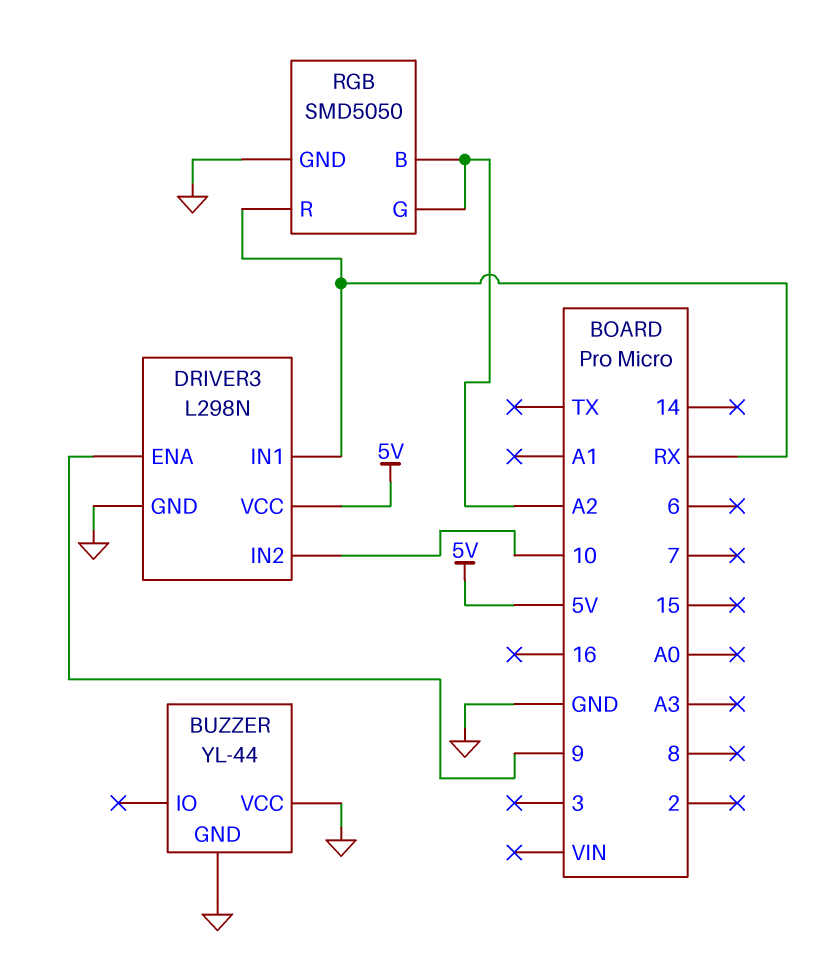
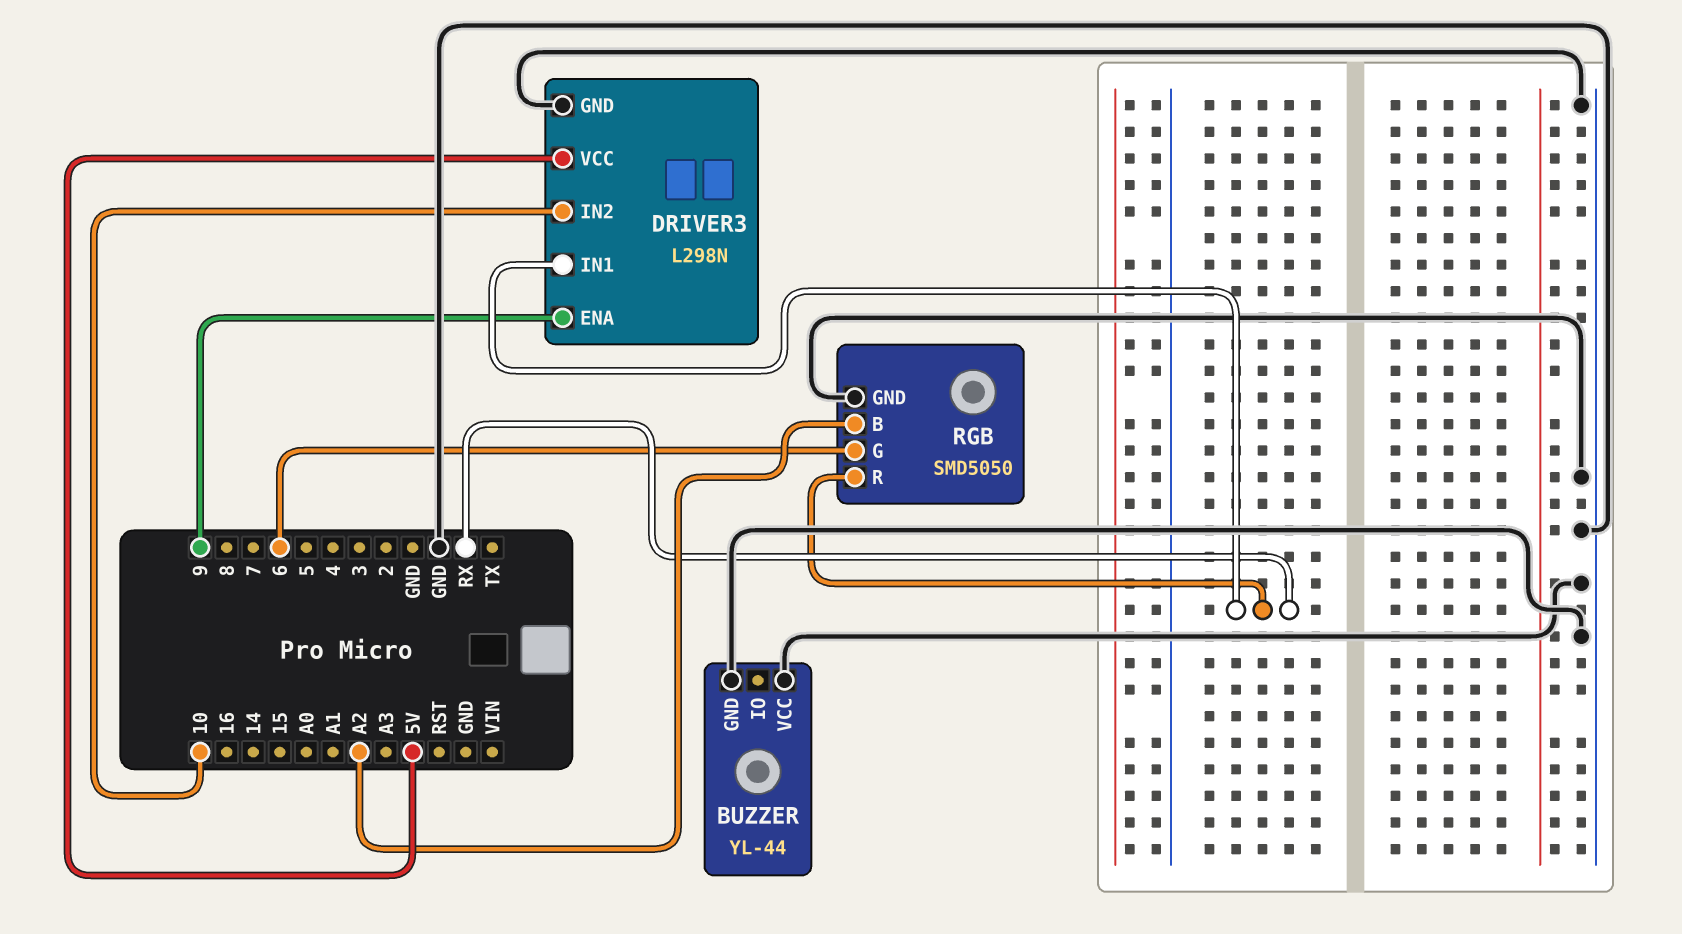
RGB pin G: A2 -> 6

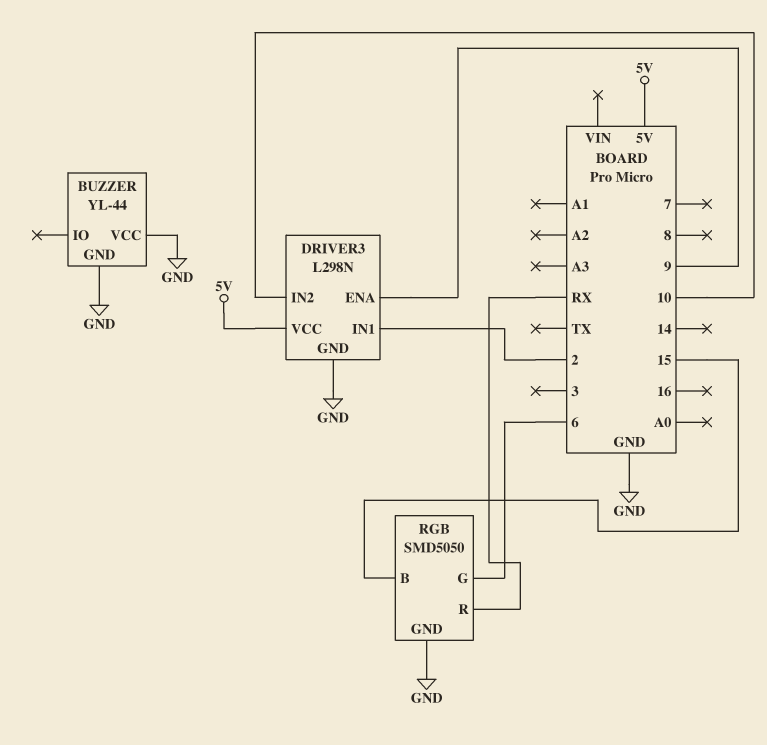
DRIVER3 pin IN1: RX -> 2
RGB pin B: A2 -> 15

